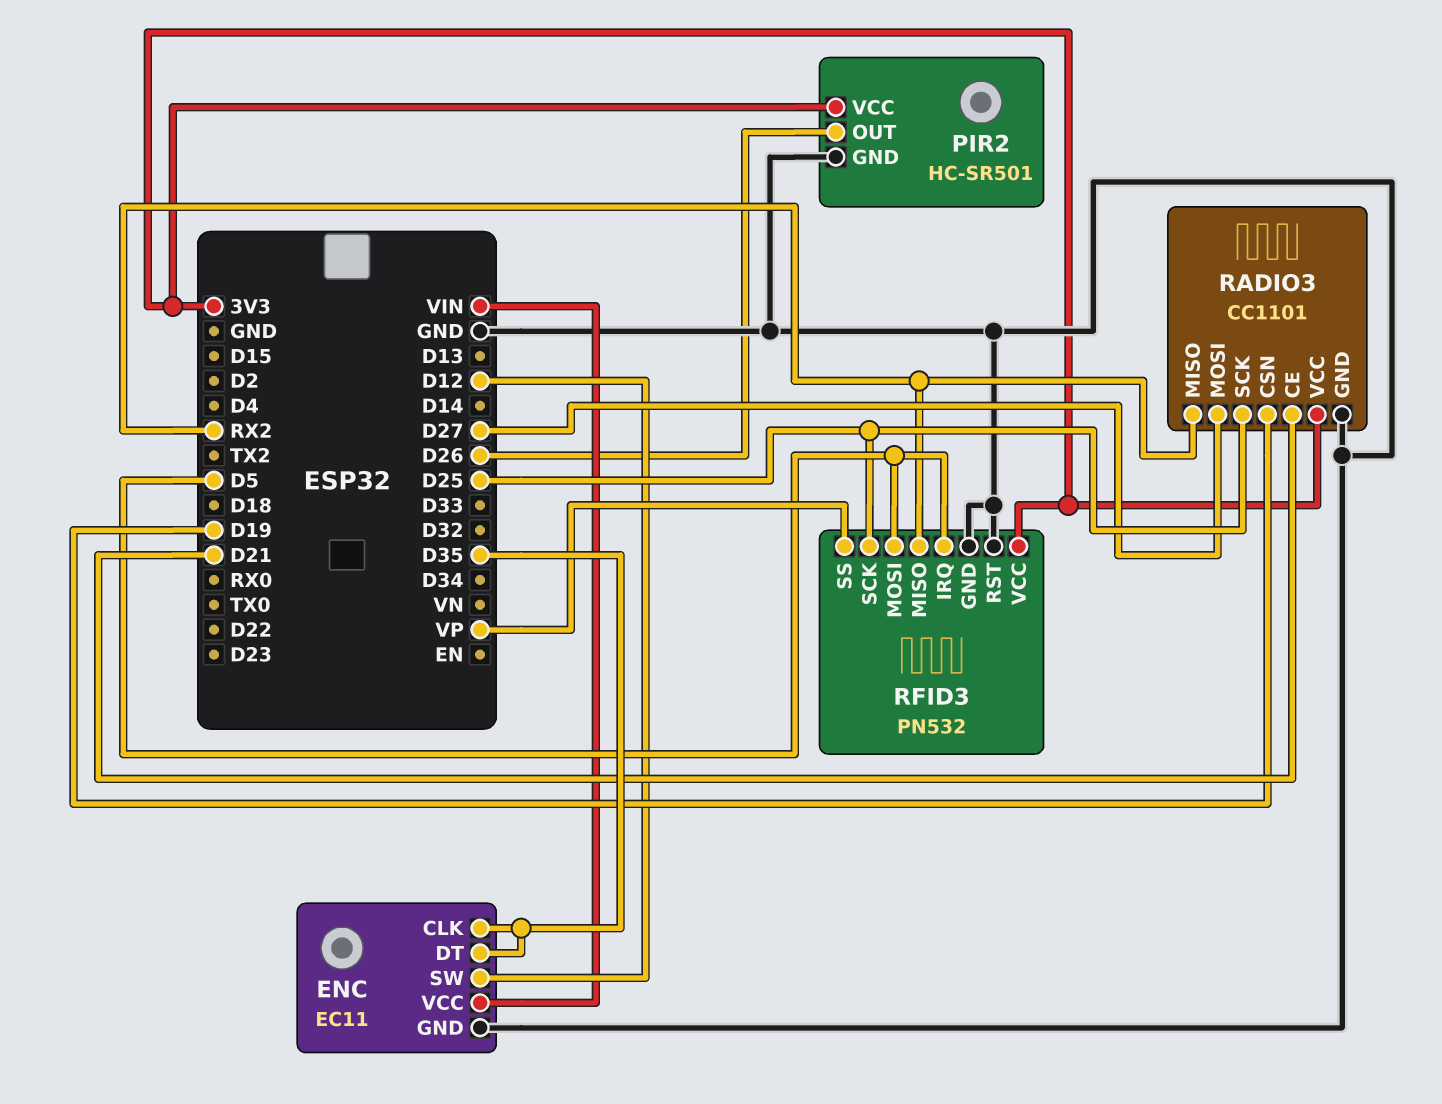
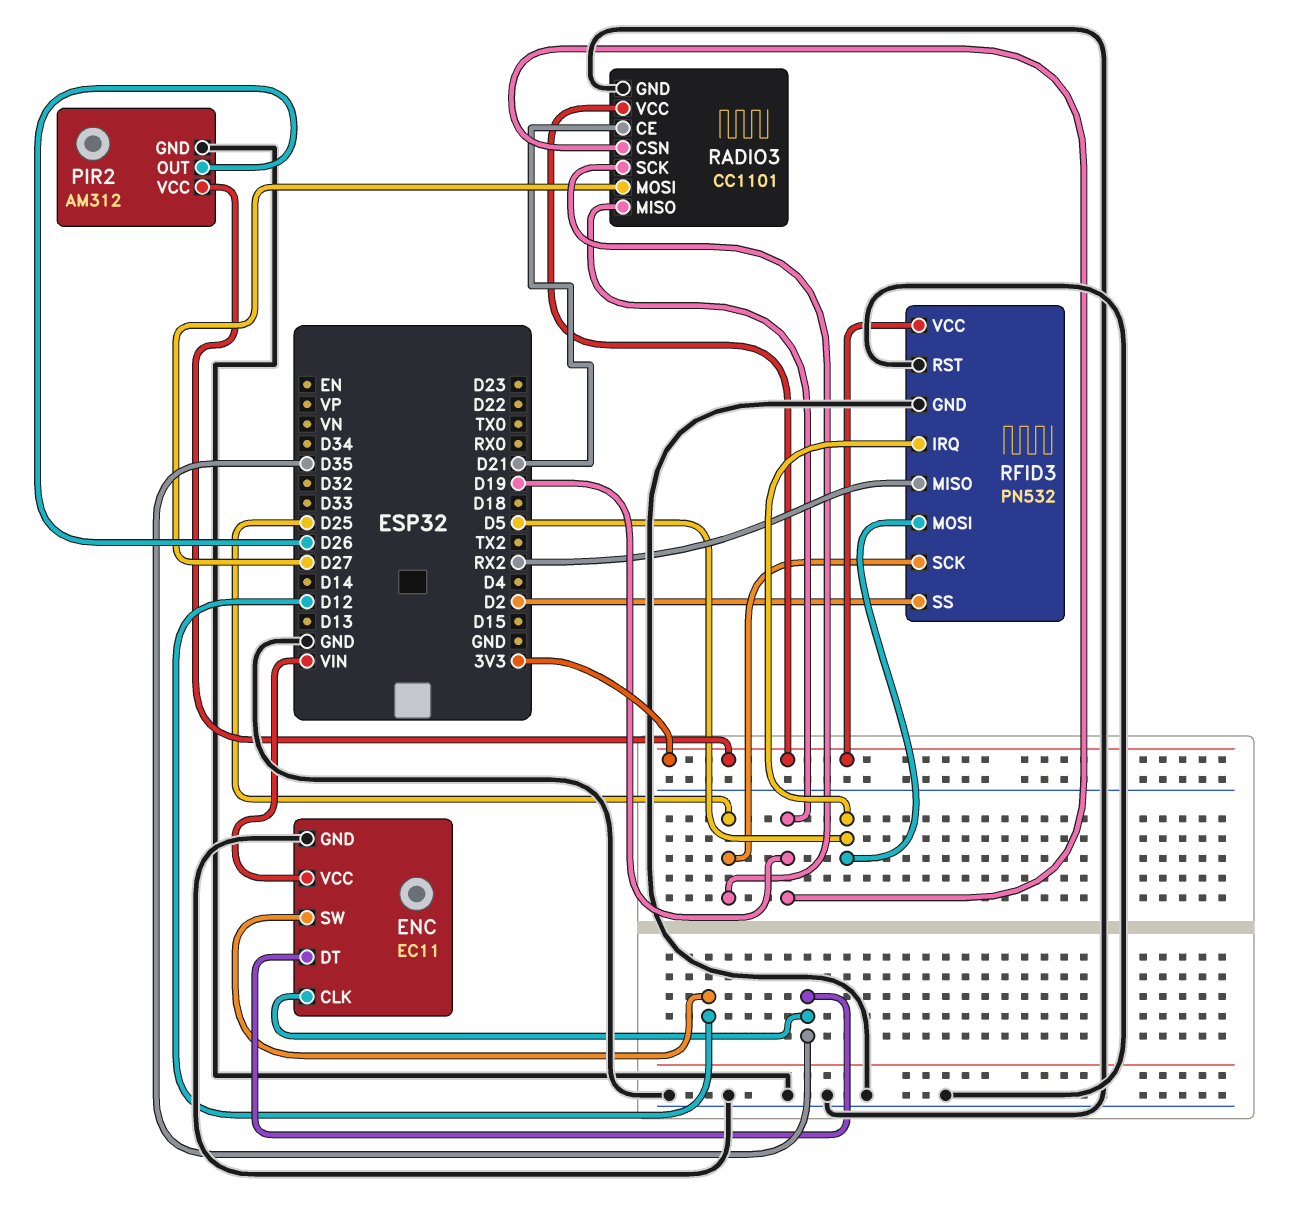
PIR2: HC-SR501 -> AM312
RADIO3 pin MISO: RX2 -> D19
RFID3 pin SS: VP -> D2

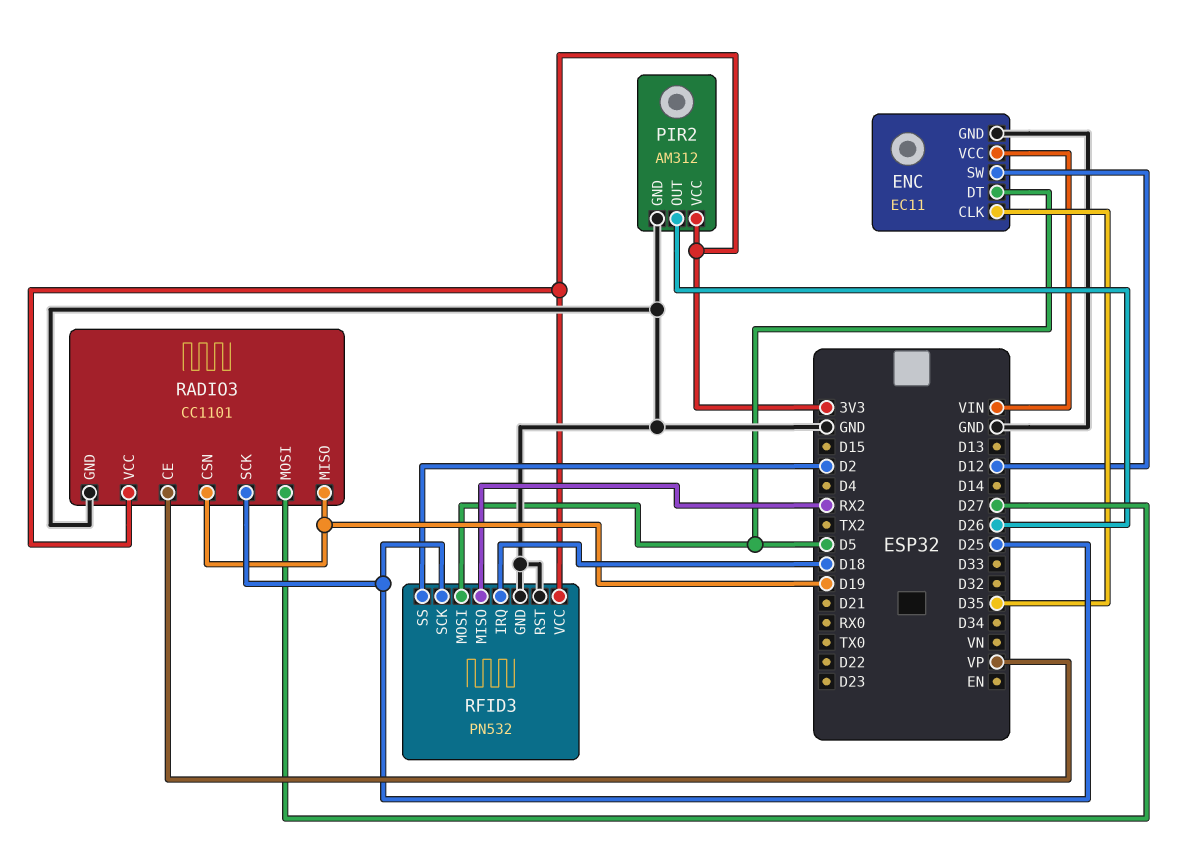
ENC pin DT: D35 -> D5
RADIO3 pin CE: D21 -> VP
RFID3 pin IRQ: D5 -> D18

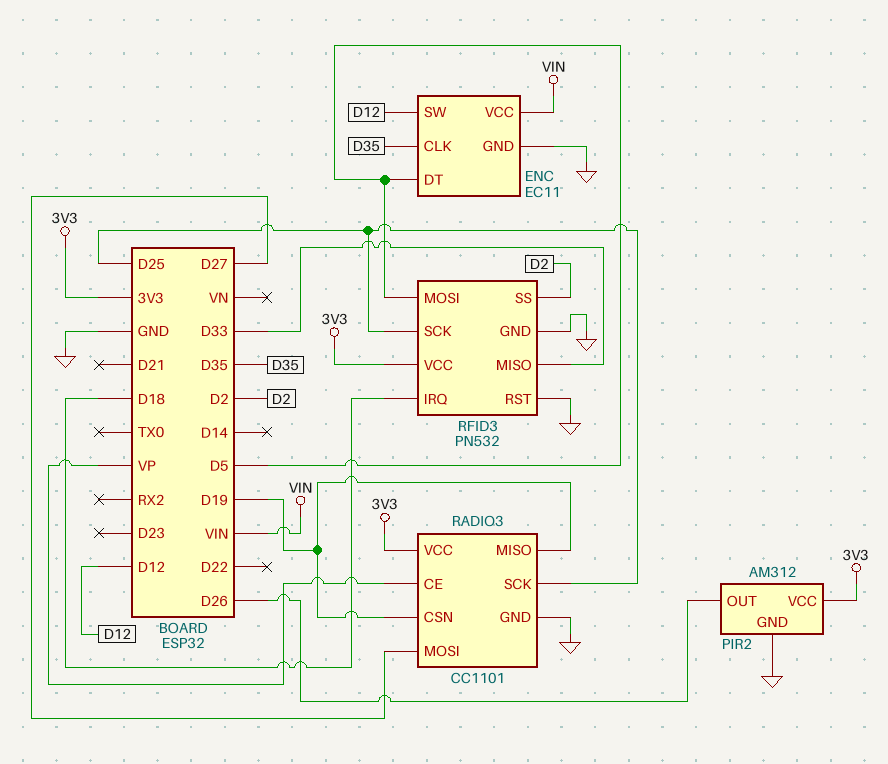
RFID3 pin MISO: RX2 -> D33

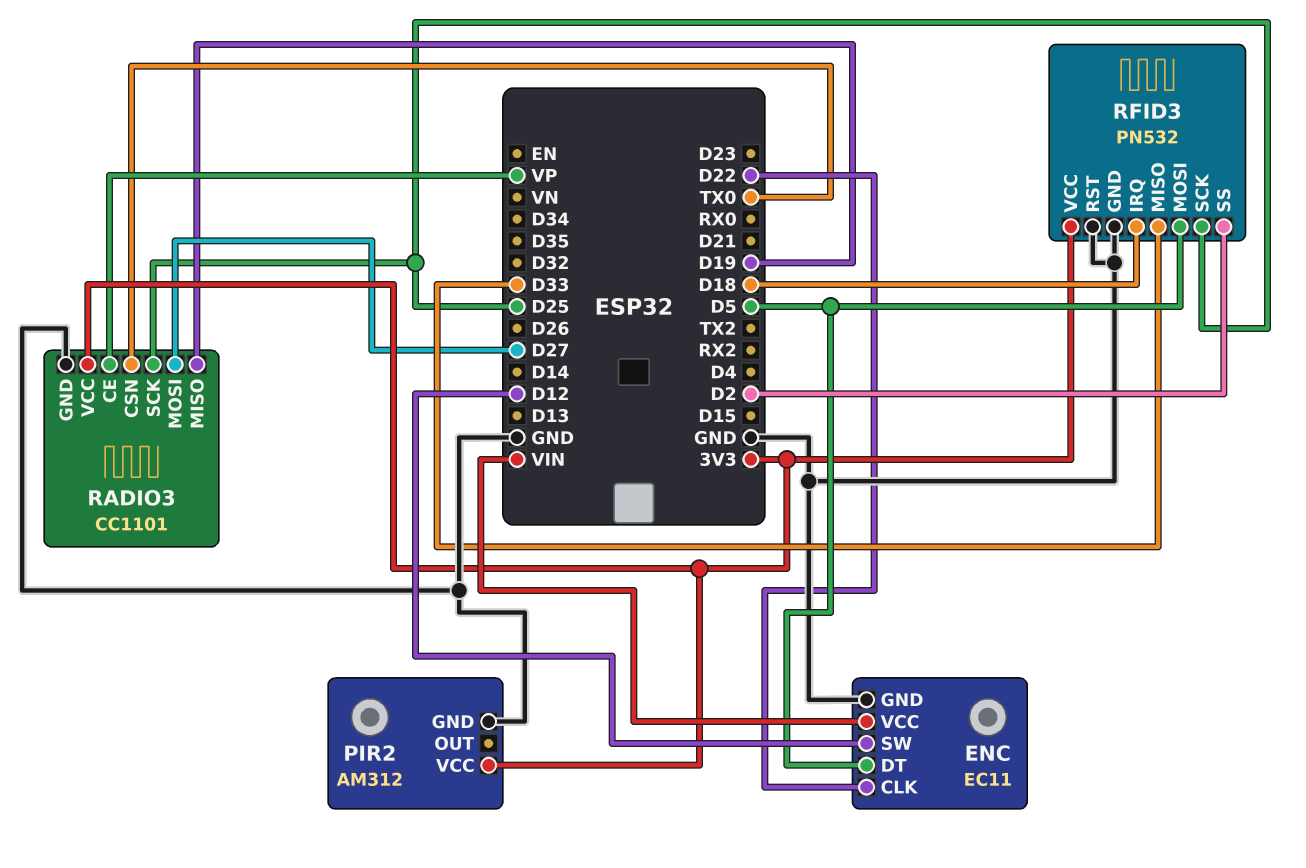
ENC pin CLK: D35 -> D22
PIR2 pin OUT: D26 -> none
RADIO3 pin CSN: D19 -> TX0

